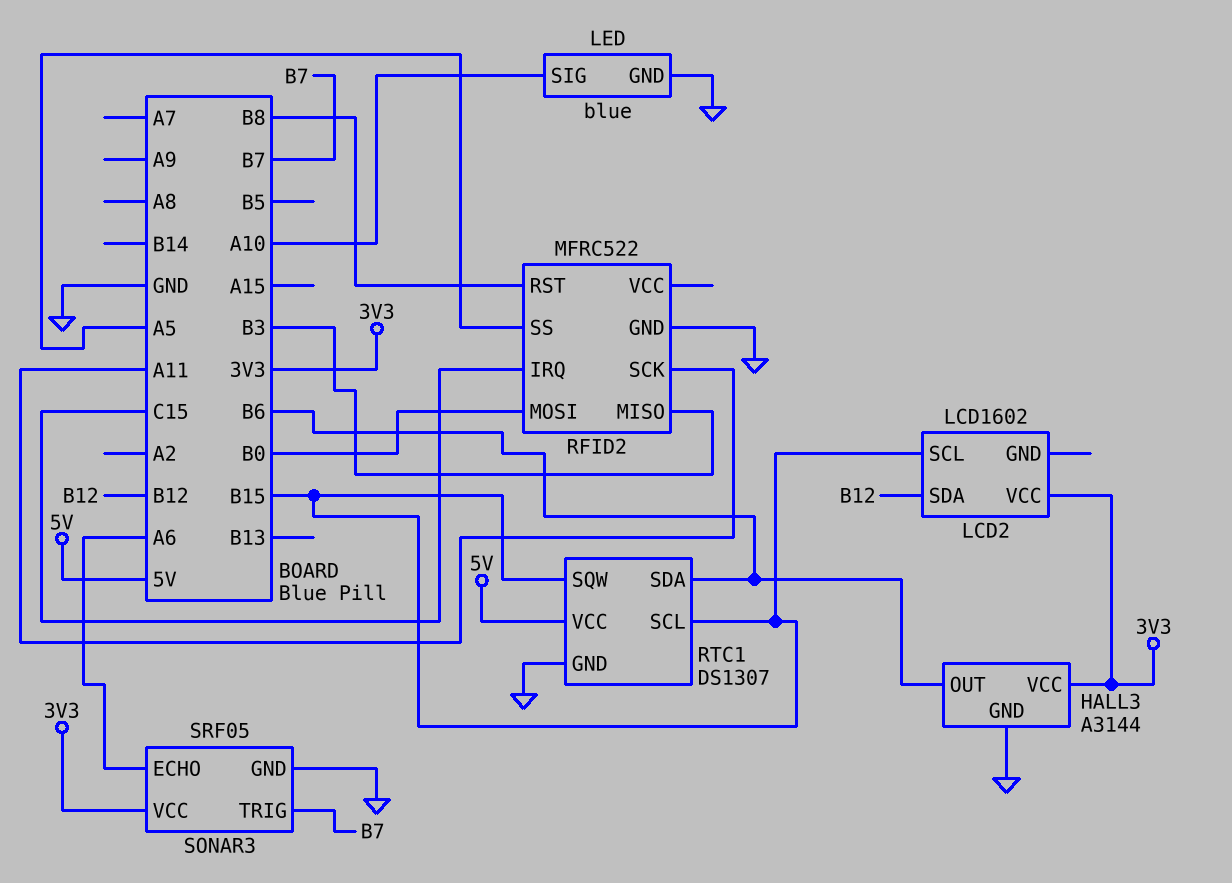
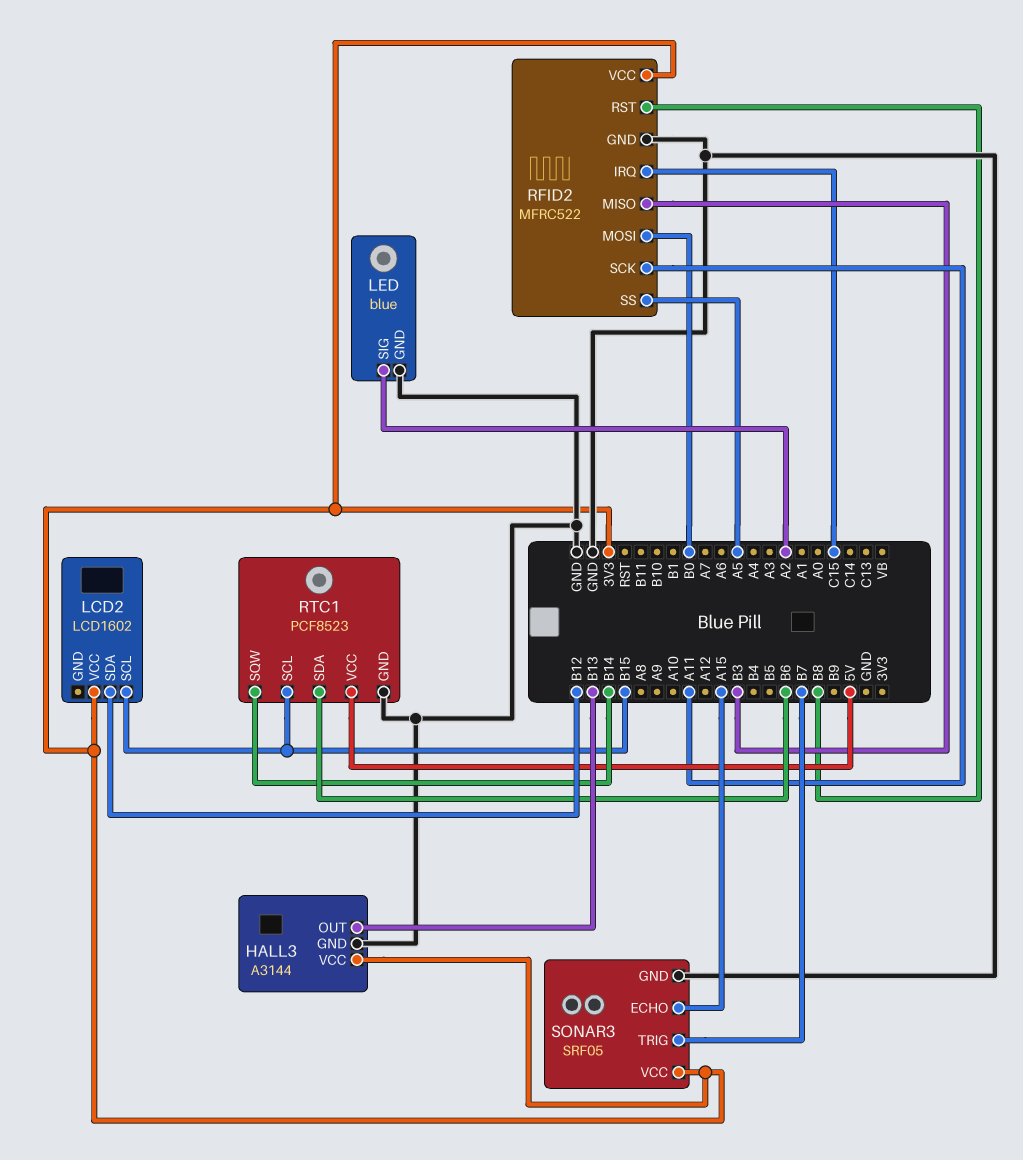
HALL3 pin OUT: B6 -> B13
LED pin SIG: A10 -> A2
RFID2 pin VCC: none -> 3V3
RTC1: DS1307 -> PCF8523
RTC1 pin SQW: B15 -> B14
SONAR3 pin ECHO: A6 -> A15

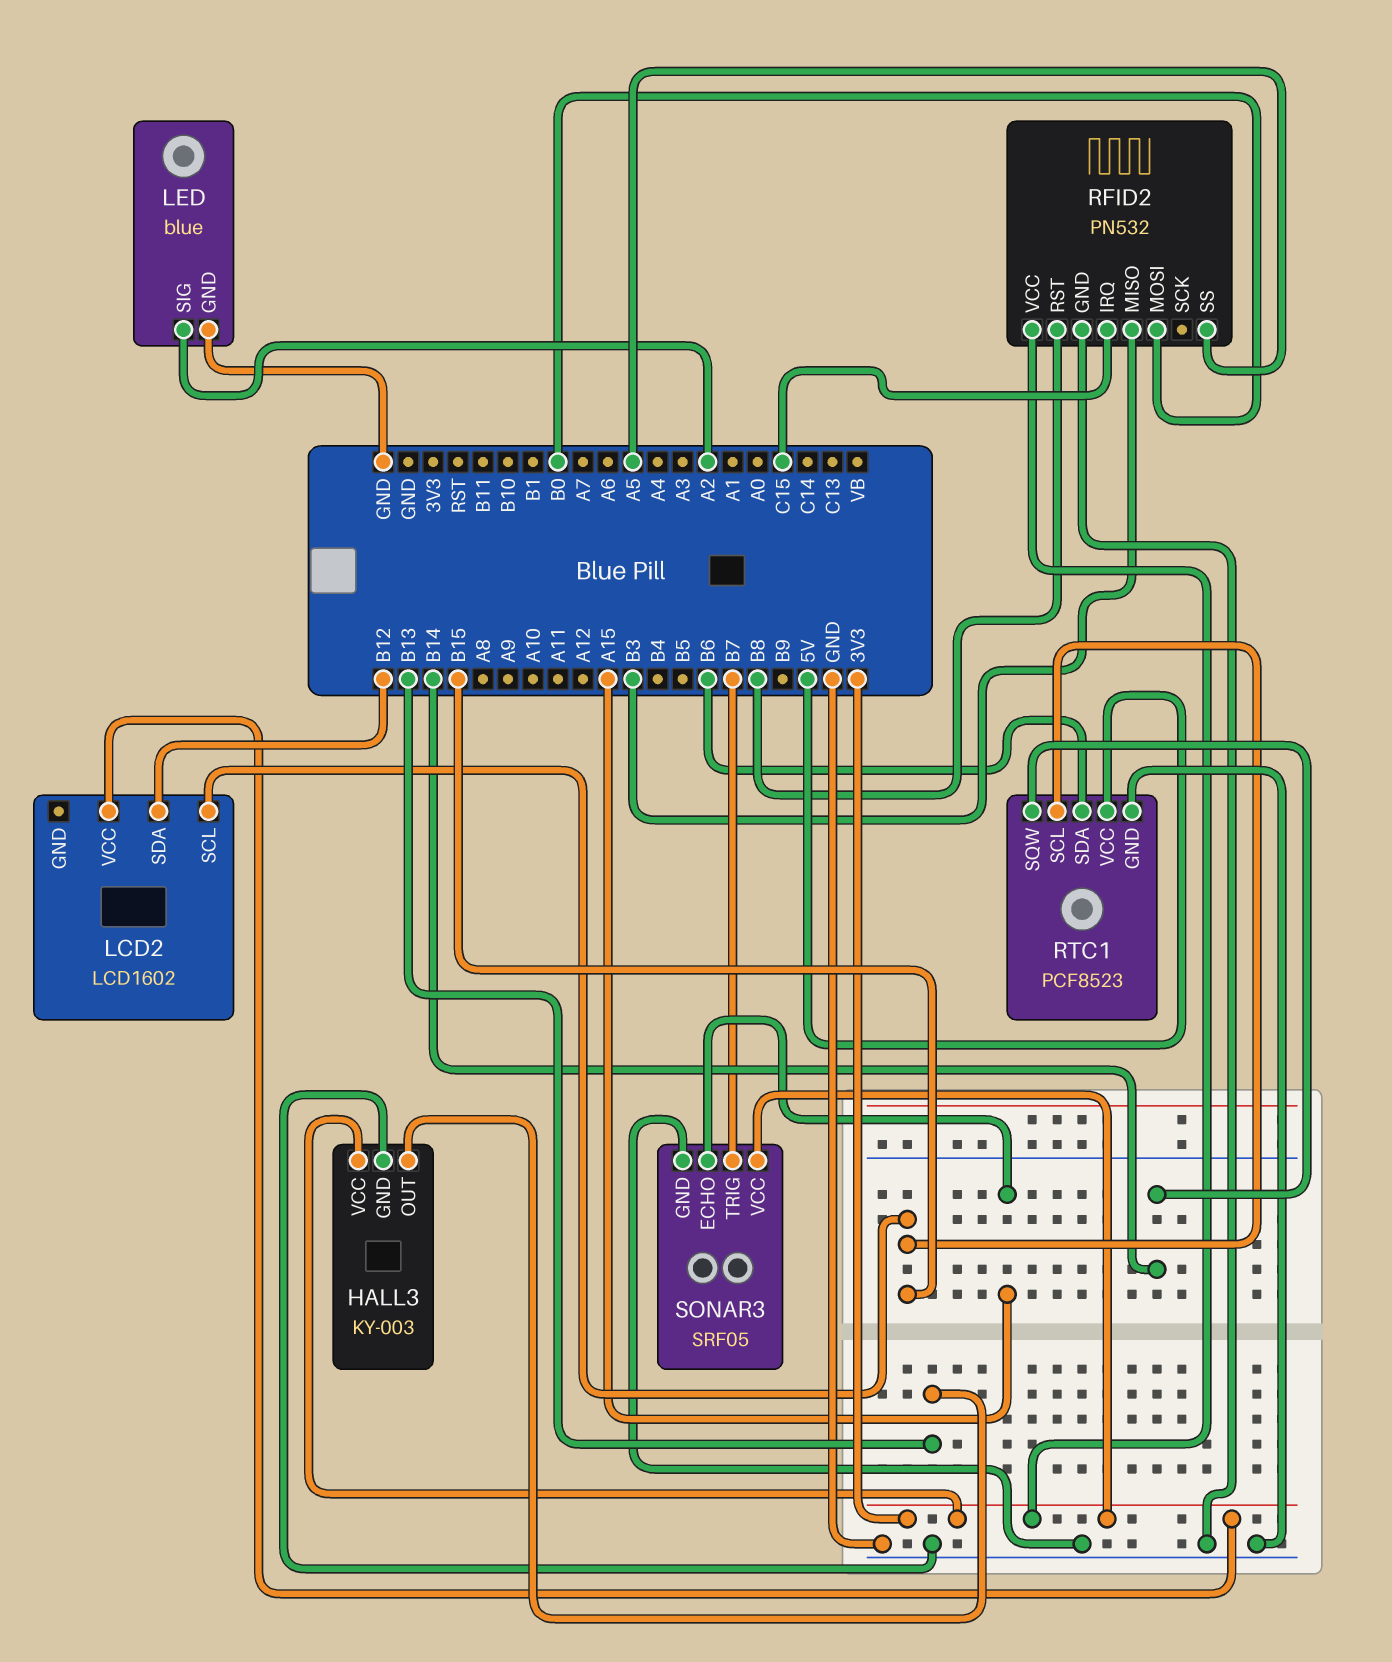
HALL3: A3144 -> KY-003
RFID2: MFRC522 -> PN532
RFID2 pin SCK: A11 -> none

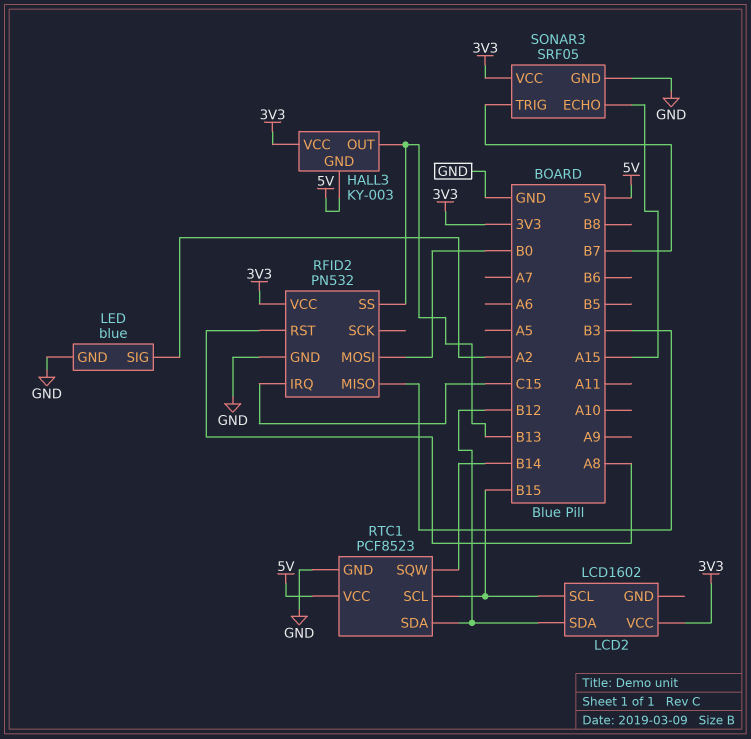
HALL3 pin GND: GND -> 5V
RFID2 pin RST: B8 -> A8
RFID2 pin SS: A5 -> B13
RTC1 pin SDA: B6 -> B12

